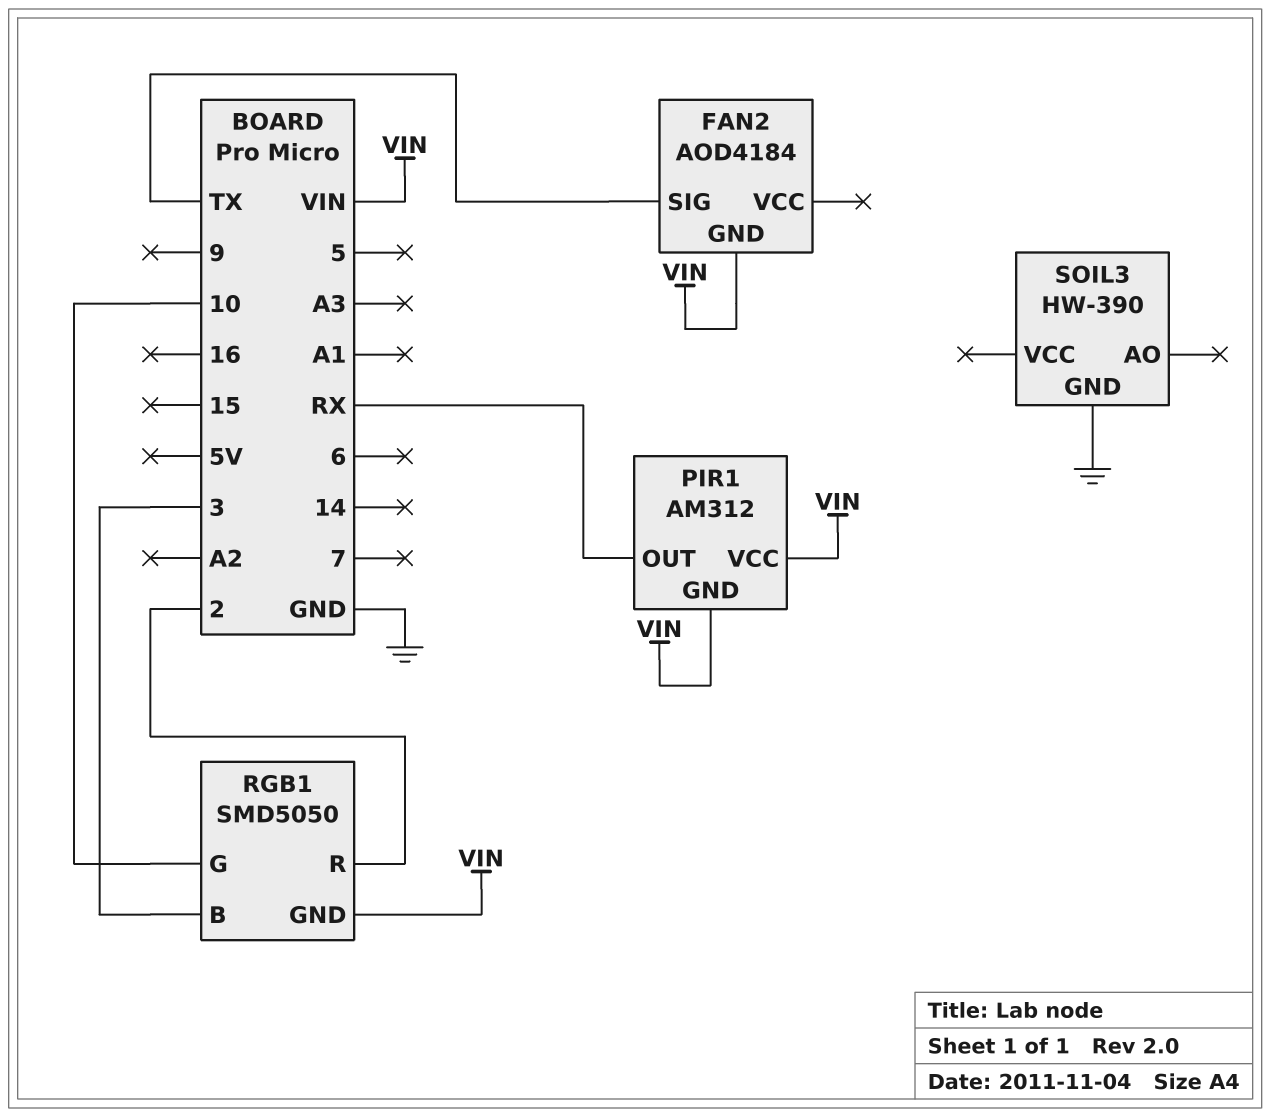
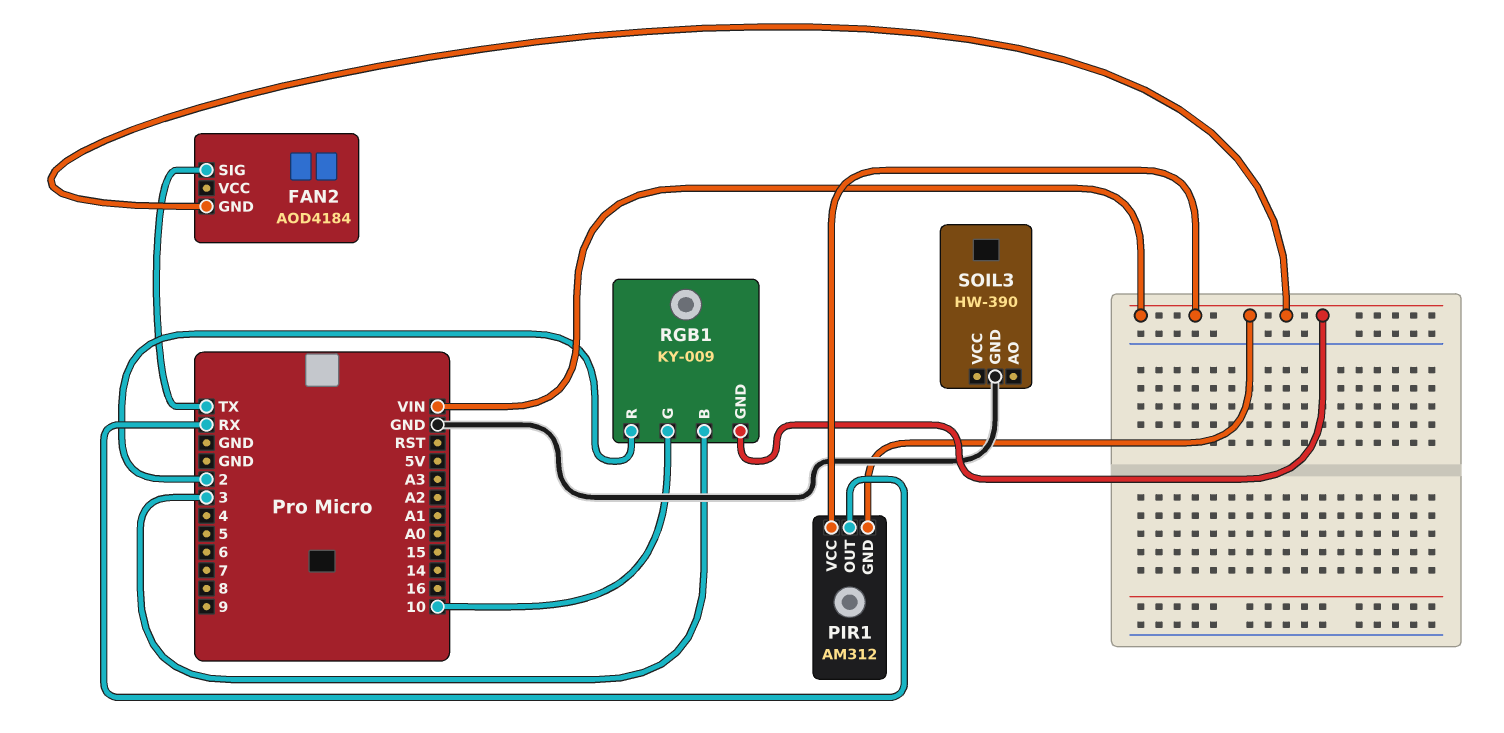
RGB1: SMD5050 -> KY-009

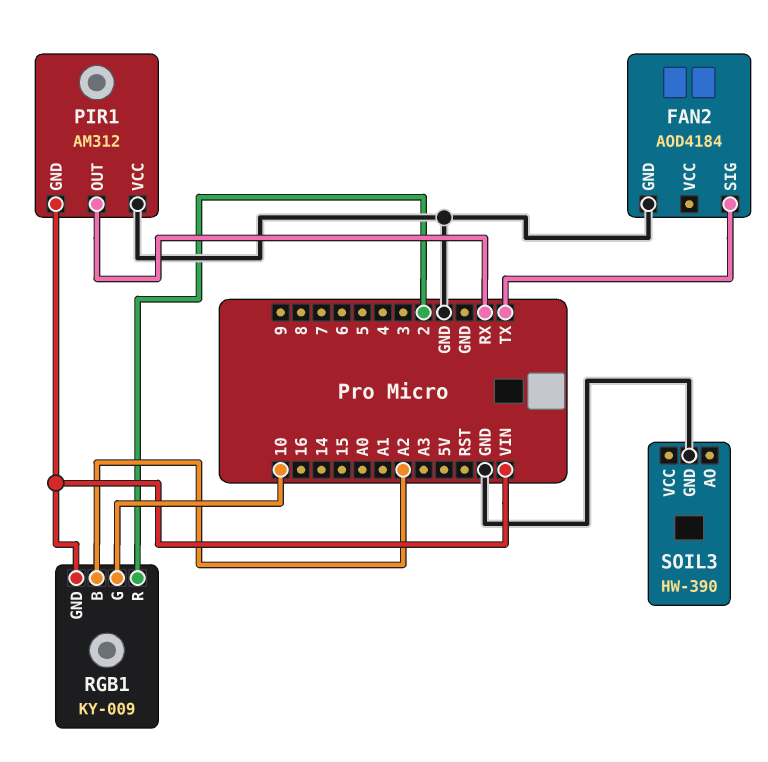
FAN2 pin GND: VIN -> GND
PIR1 pin VCC: VIN -> GND
RGB1 pin B: 3 -> A2

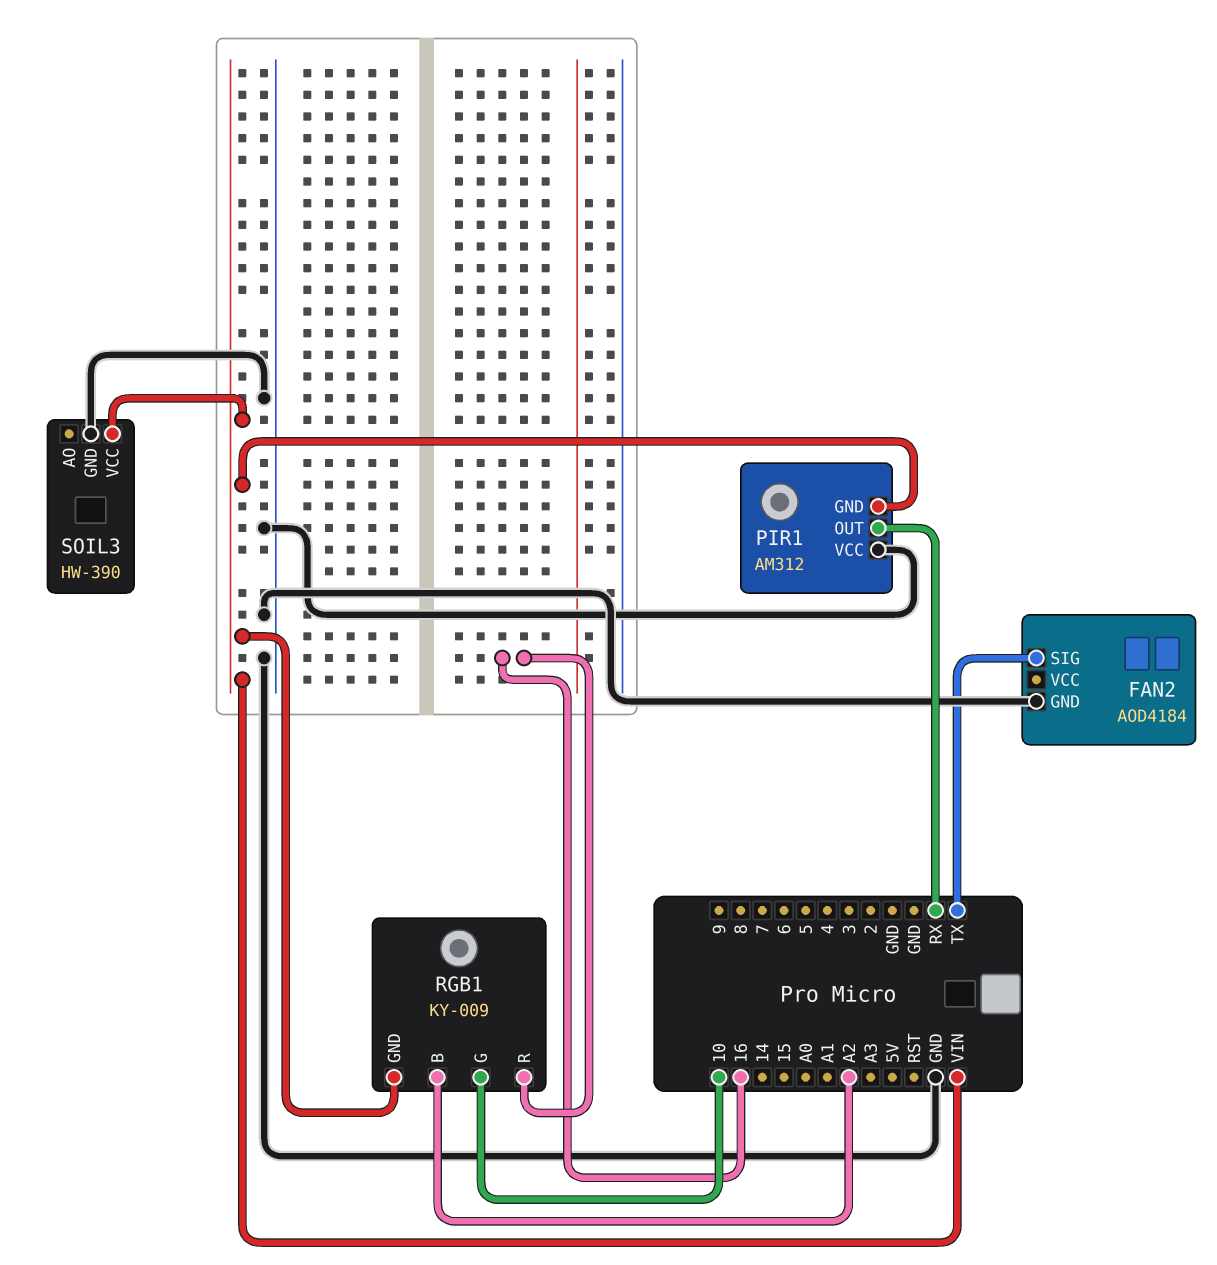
RGB1 pin R: 2 -> 16
SOIL3 pin VCC: none -> VIN

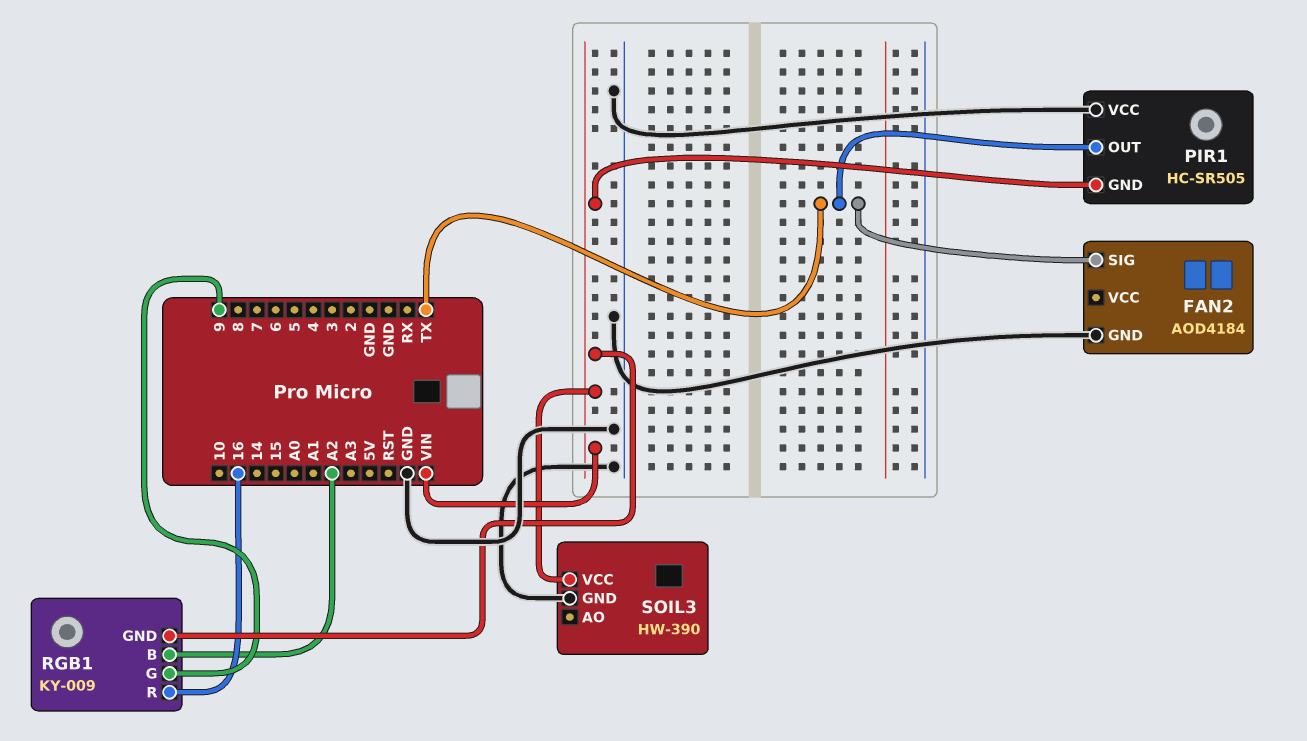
PIR1: AM312 -> HC-SR505
PIR1 pin OUT: RX -> TX
RGB1 pin G: 10 -> 9

